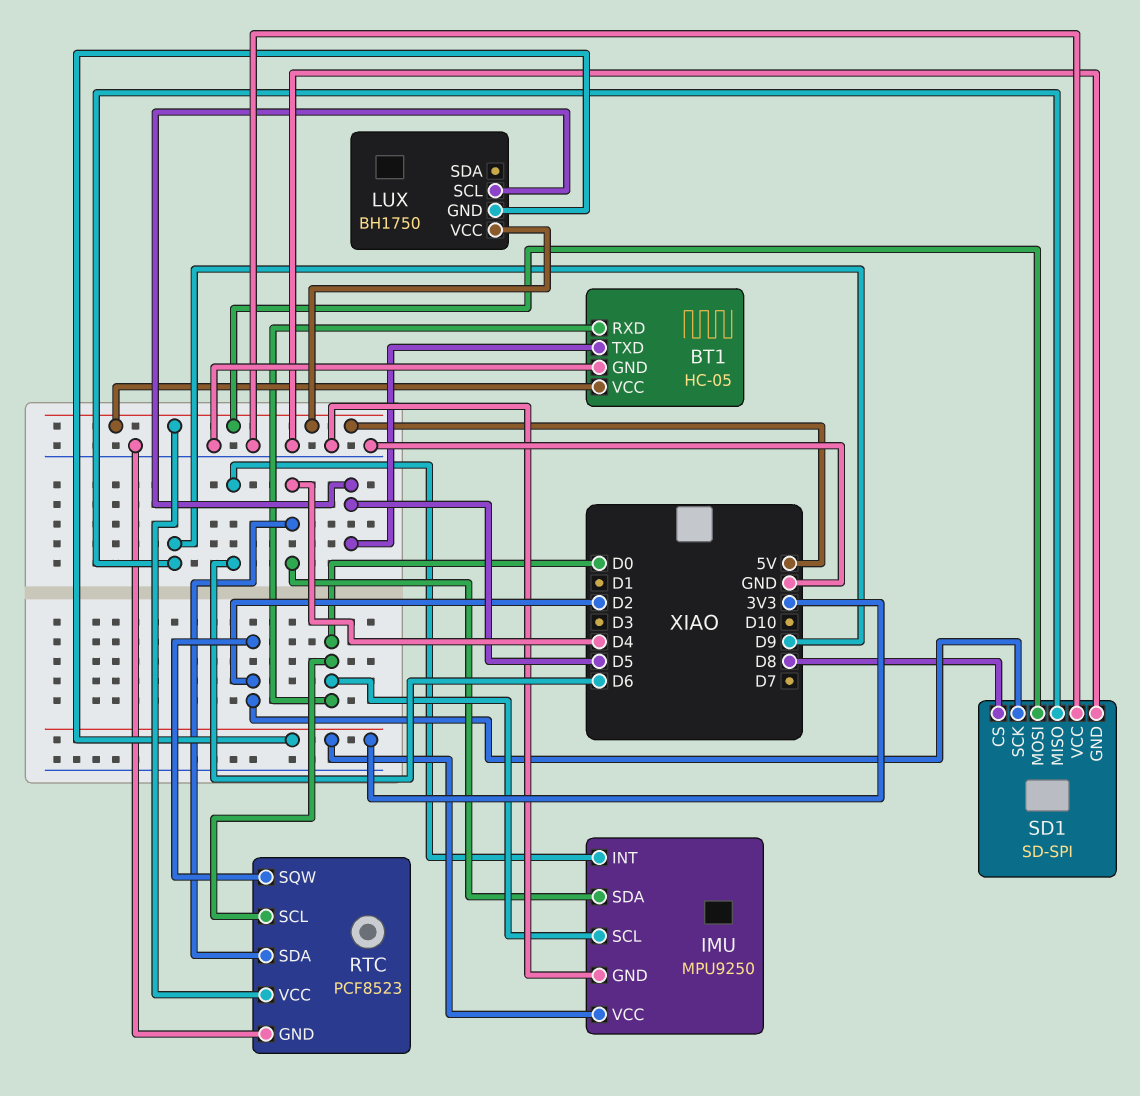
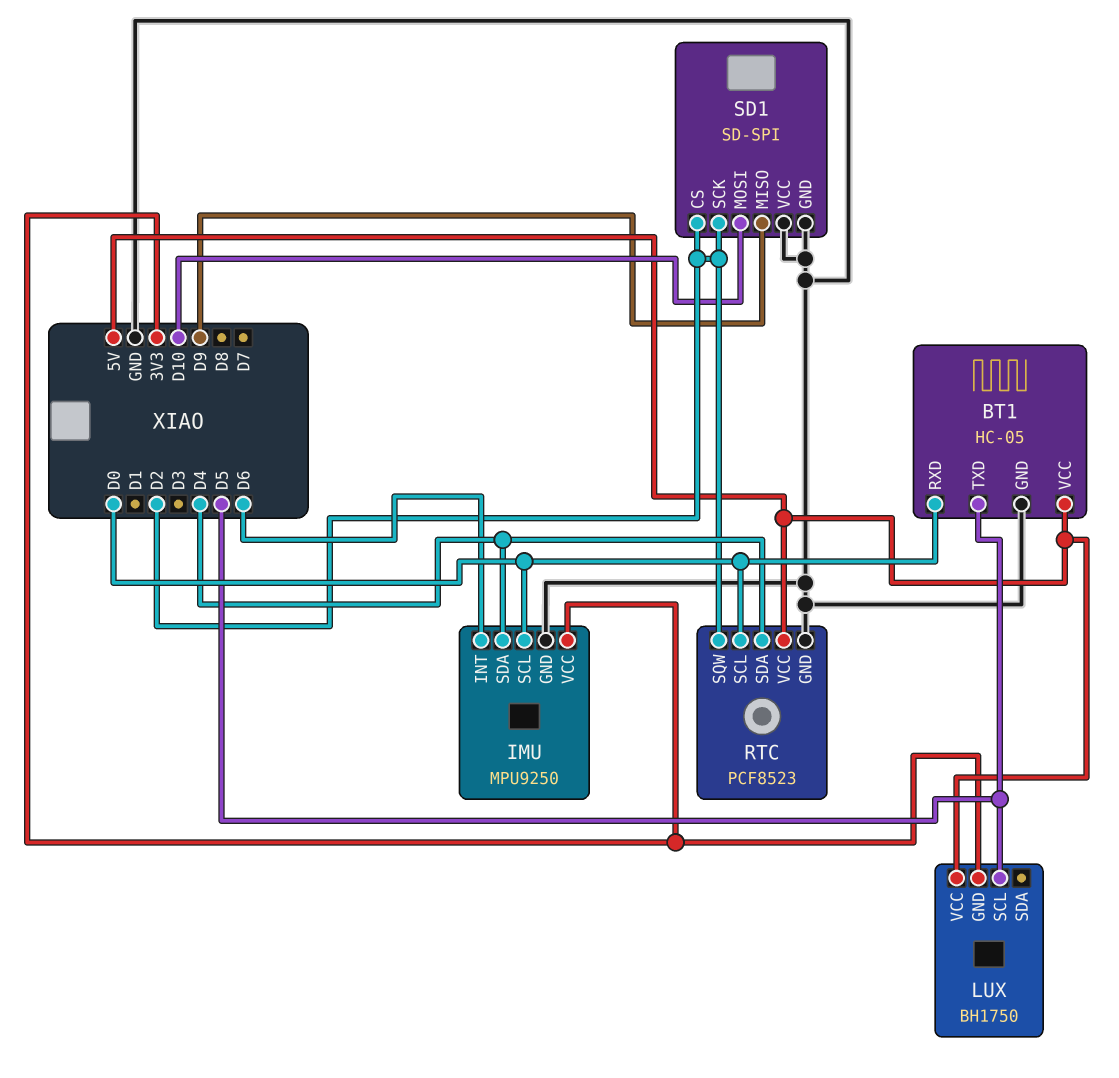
SD1 pin CS: D8 -> D2
SD1 pin MOSI: 5V -> D10

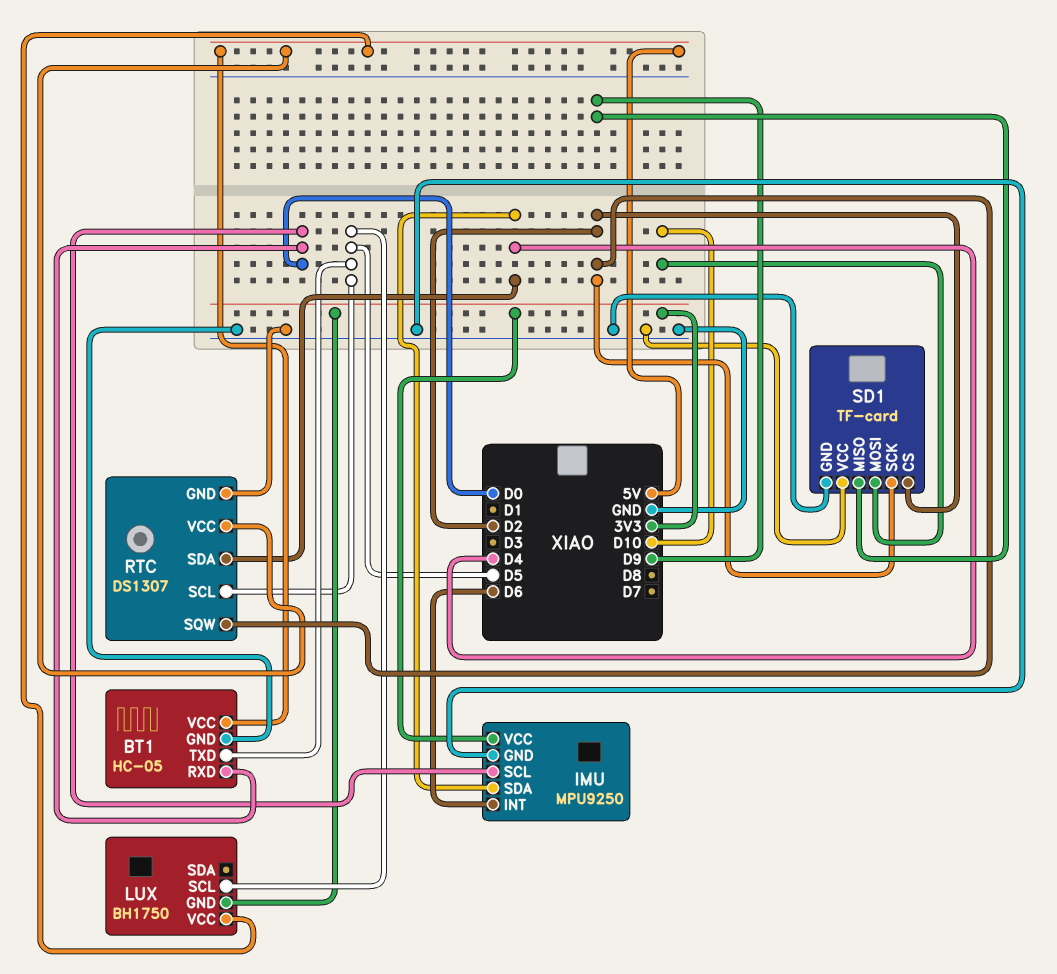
RTC: PCF8523 -> DS1307
RTC pin SCL: D0 -> D5
SD1: SD-SPI -> TF-card

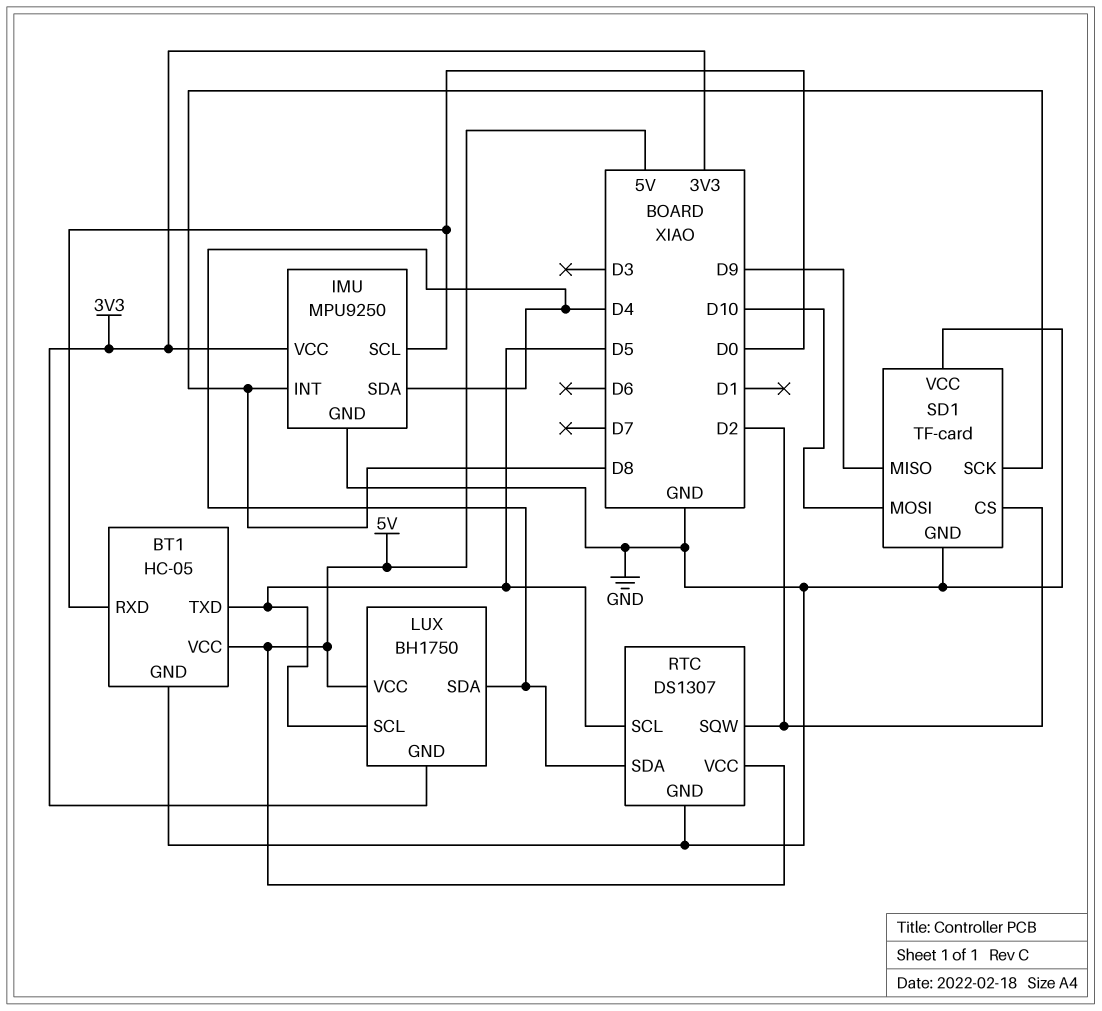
IMU pin INT: D6 -> D8
LUX pin SDA: none -> D4
SD1 pin SCK: D2 -> D8

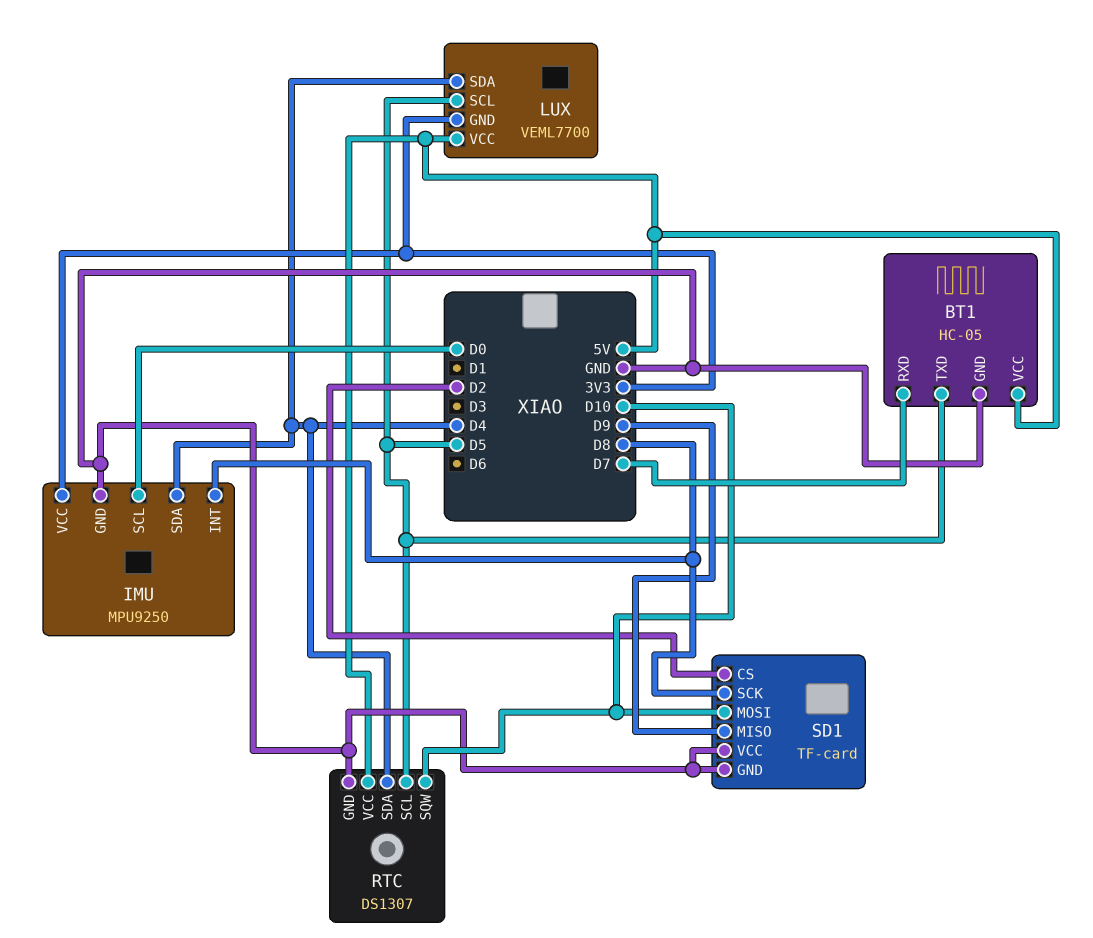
BT1 pin RXD: D0 -> D7
LUX: BH1750 -> VEML7700
RTC pin SQW: D2 -> D10

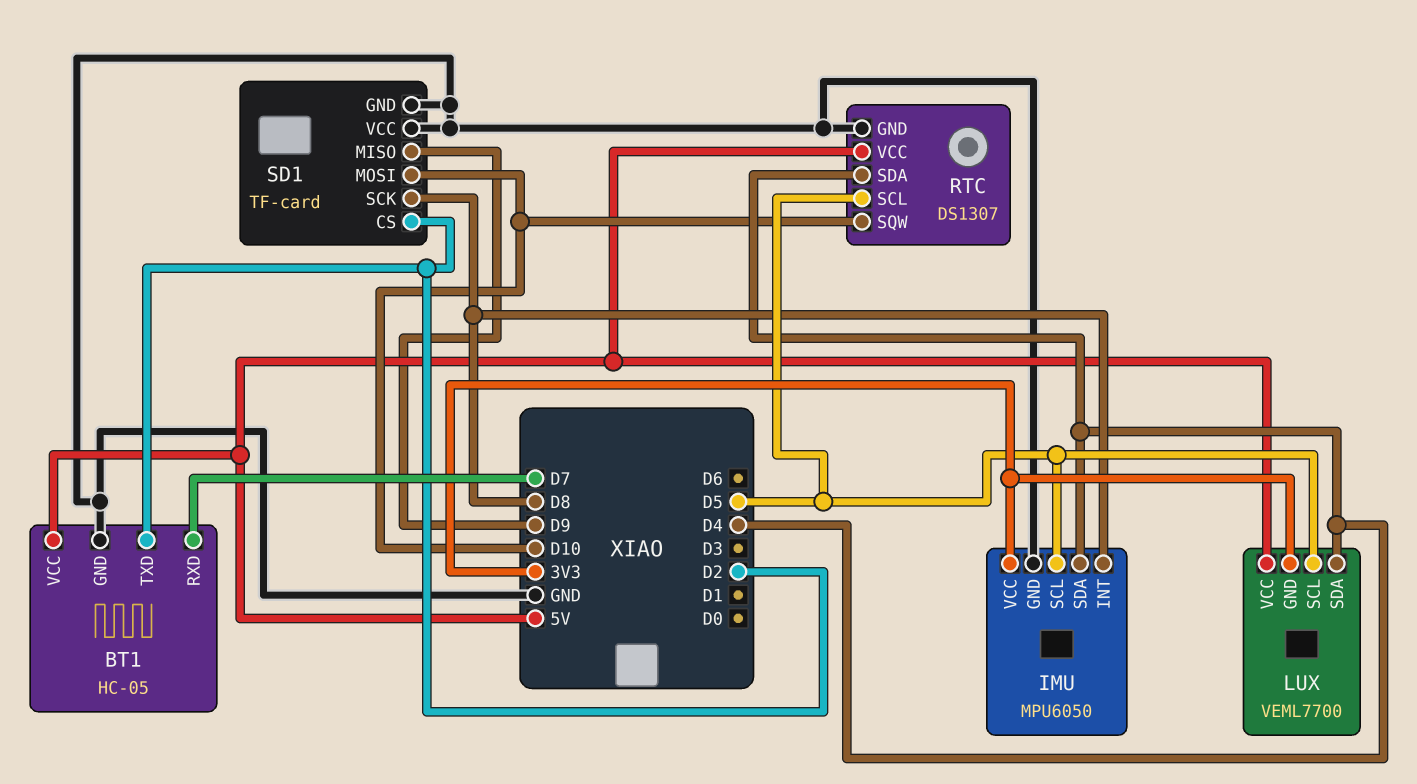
BT1 pin TXD: D5 -> D2
IMU: MPU9250 -> MPU6050
IMU pin SCL: D0 -> D5

